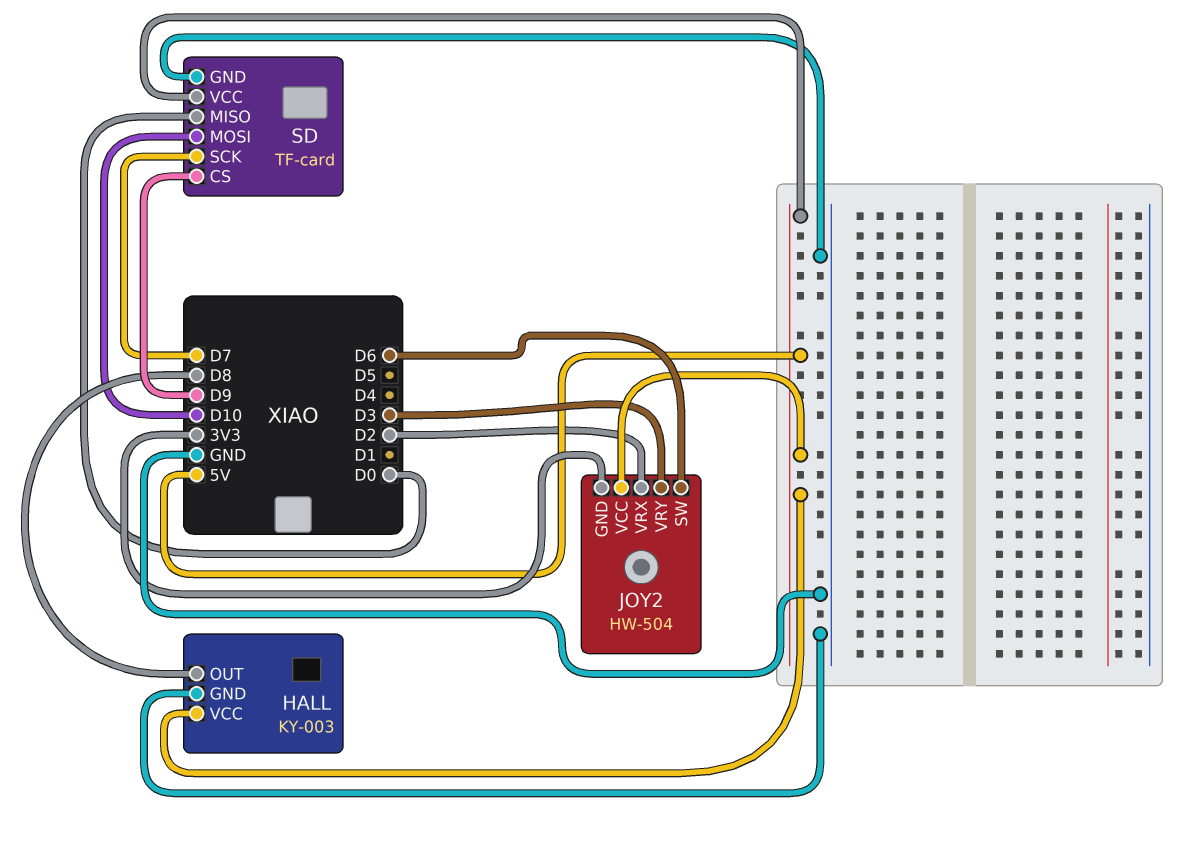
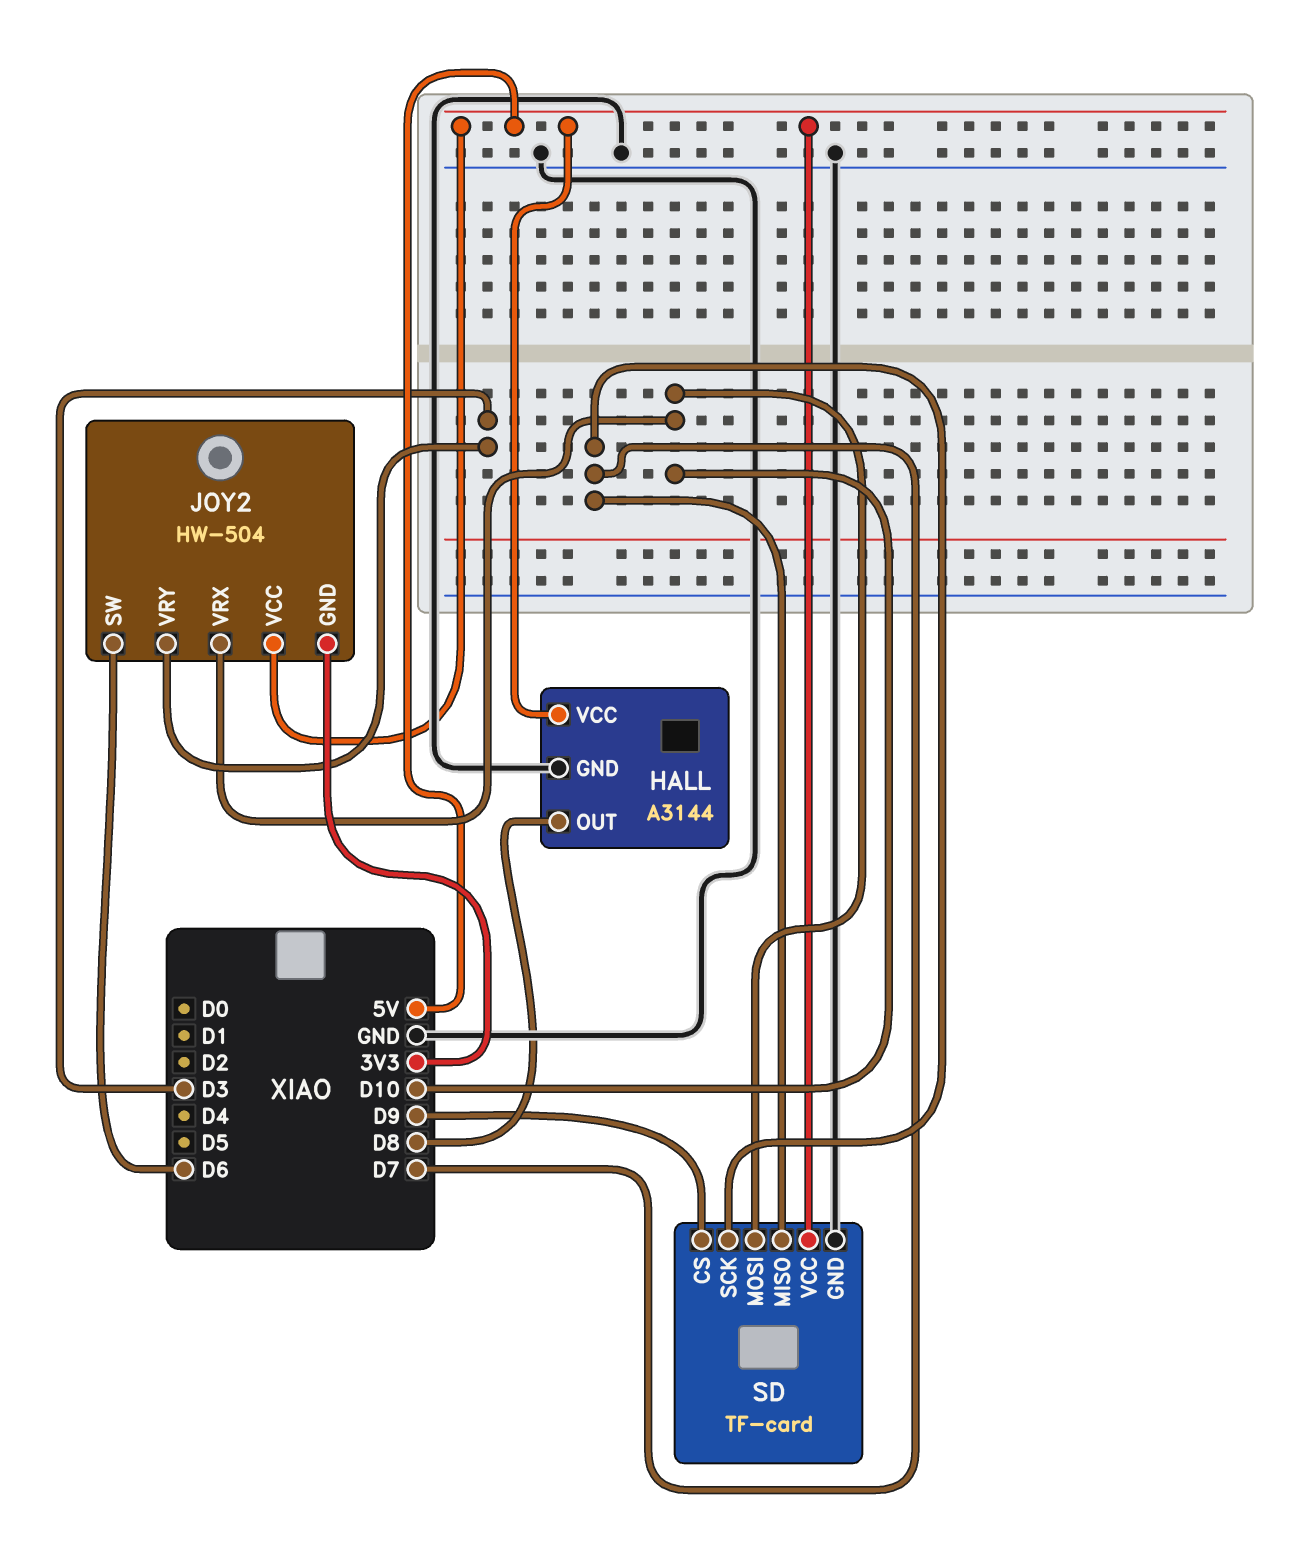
HALL: KY-003 -> A3144
JOY2 pin VRX: D2 -> D10
SD pin MISO: D0 -> D7

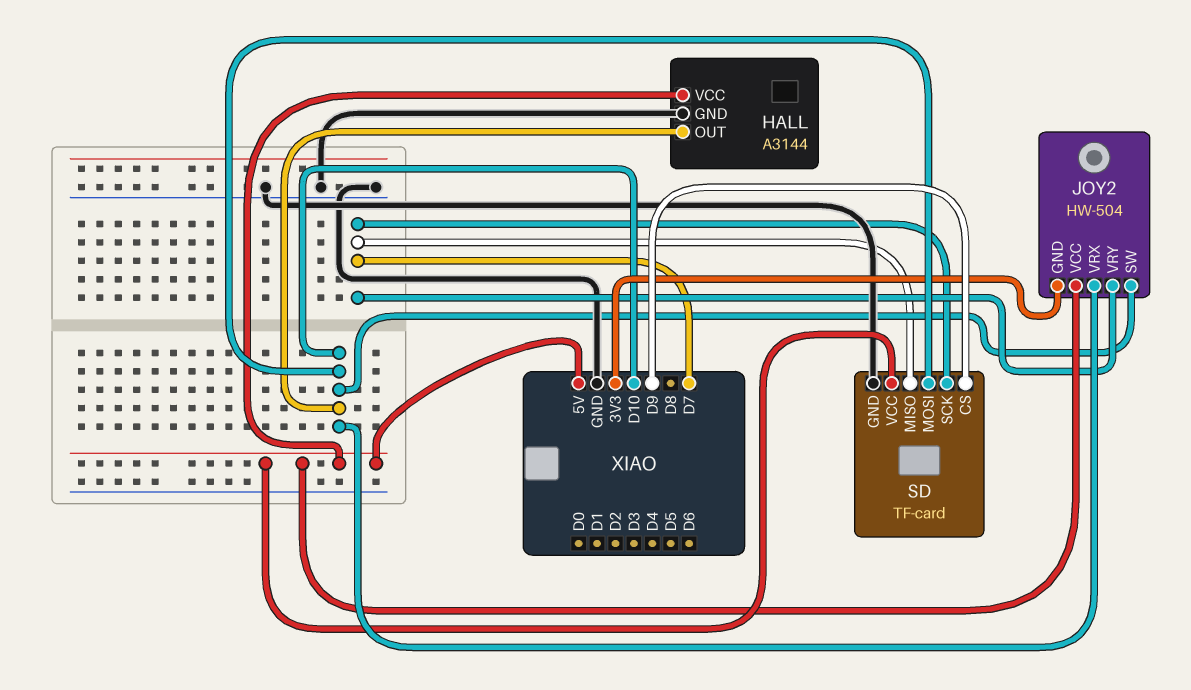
HALL pin OUT: D8 -> D10
JOY2 pin SW: D6 -> D10
JOY2 pin VRY: D3 -> D7

